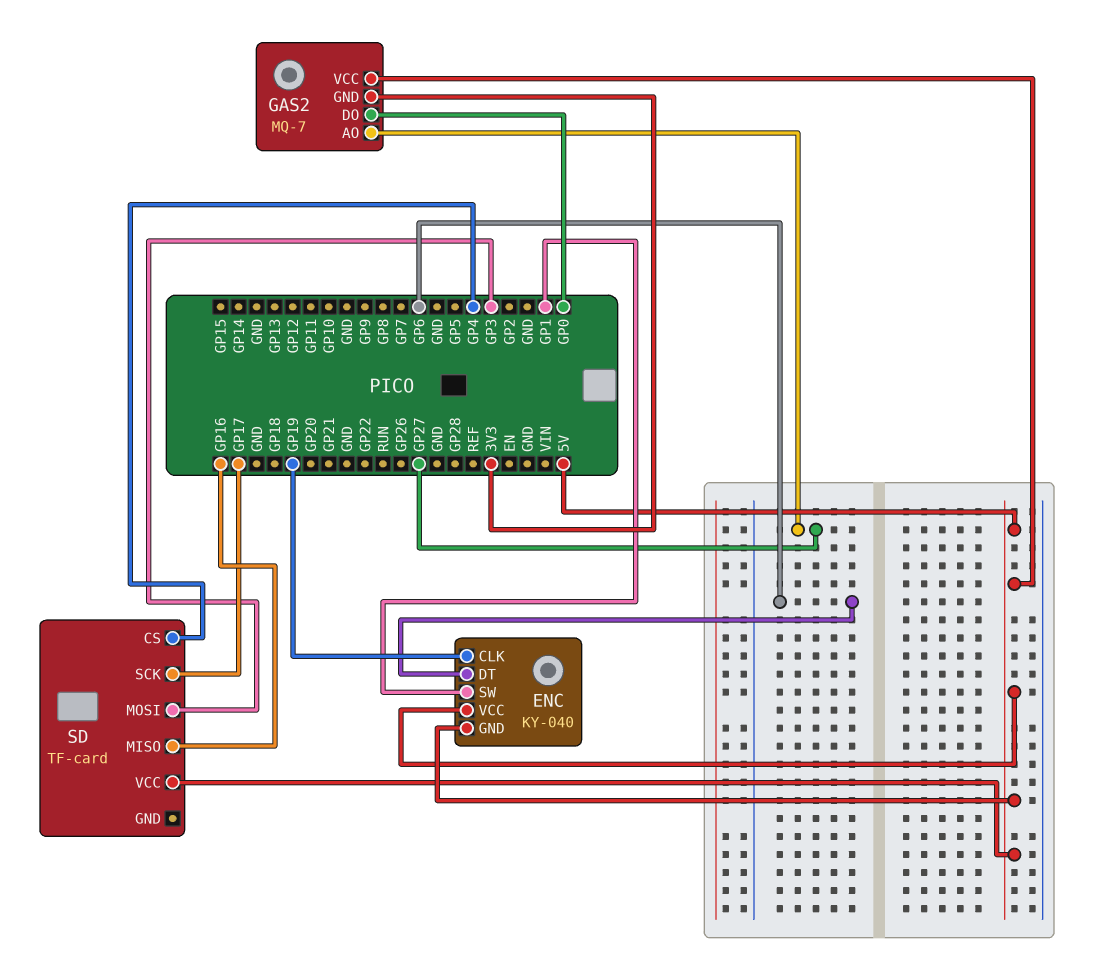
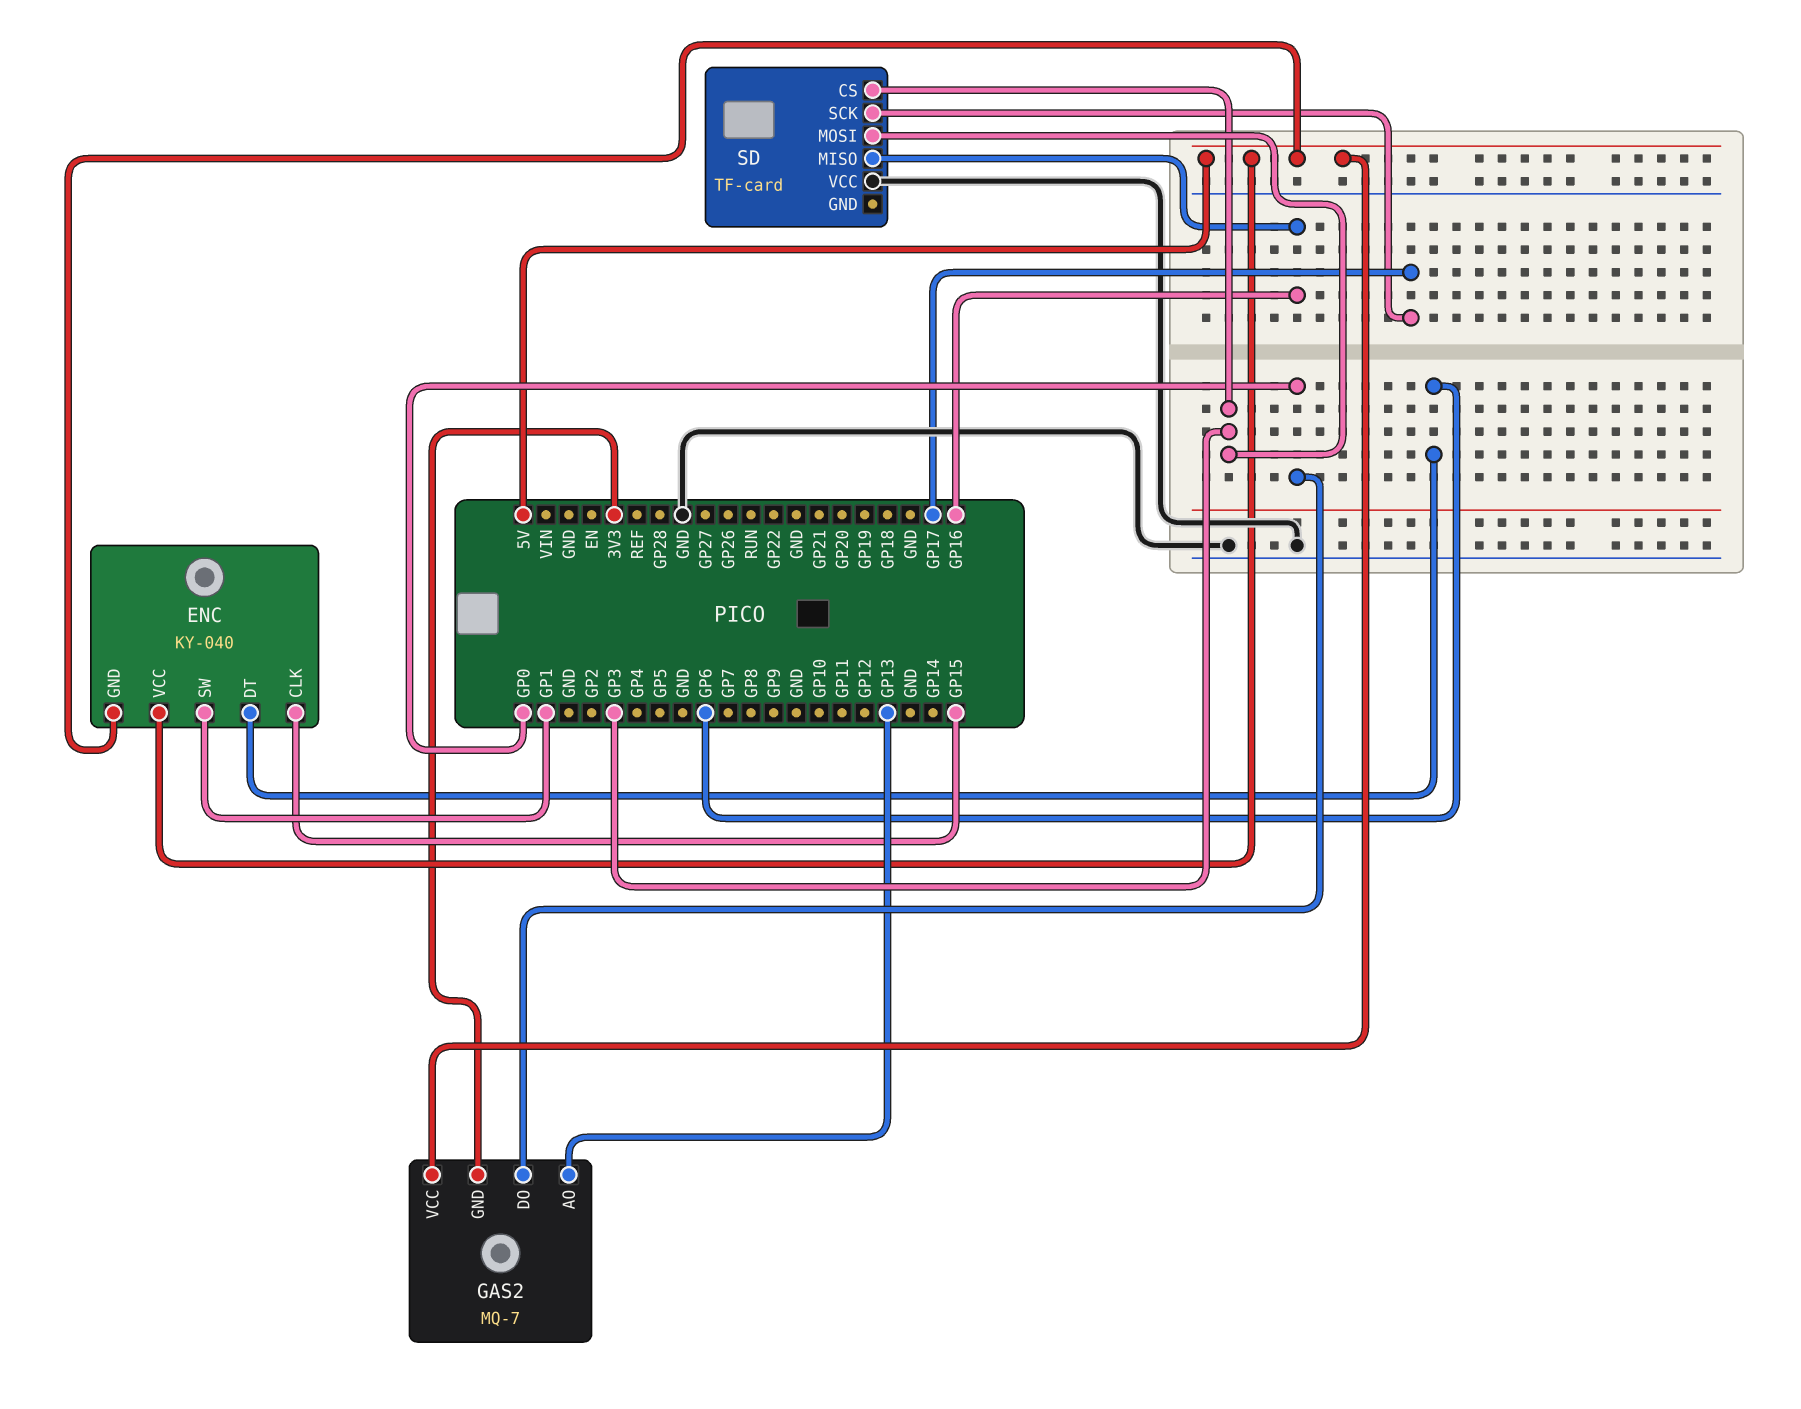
ENC pin CLK: GP19 -> GP15
GAS2 pin AO: GP27 -> GP13
SD pin CS: GP4 -> GP3
SD pin VCC: 5V -> GND

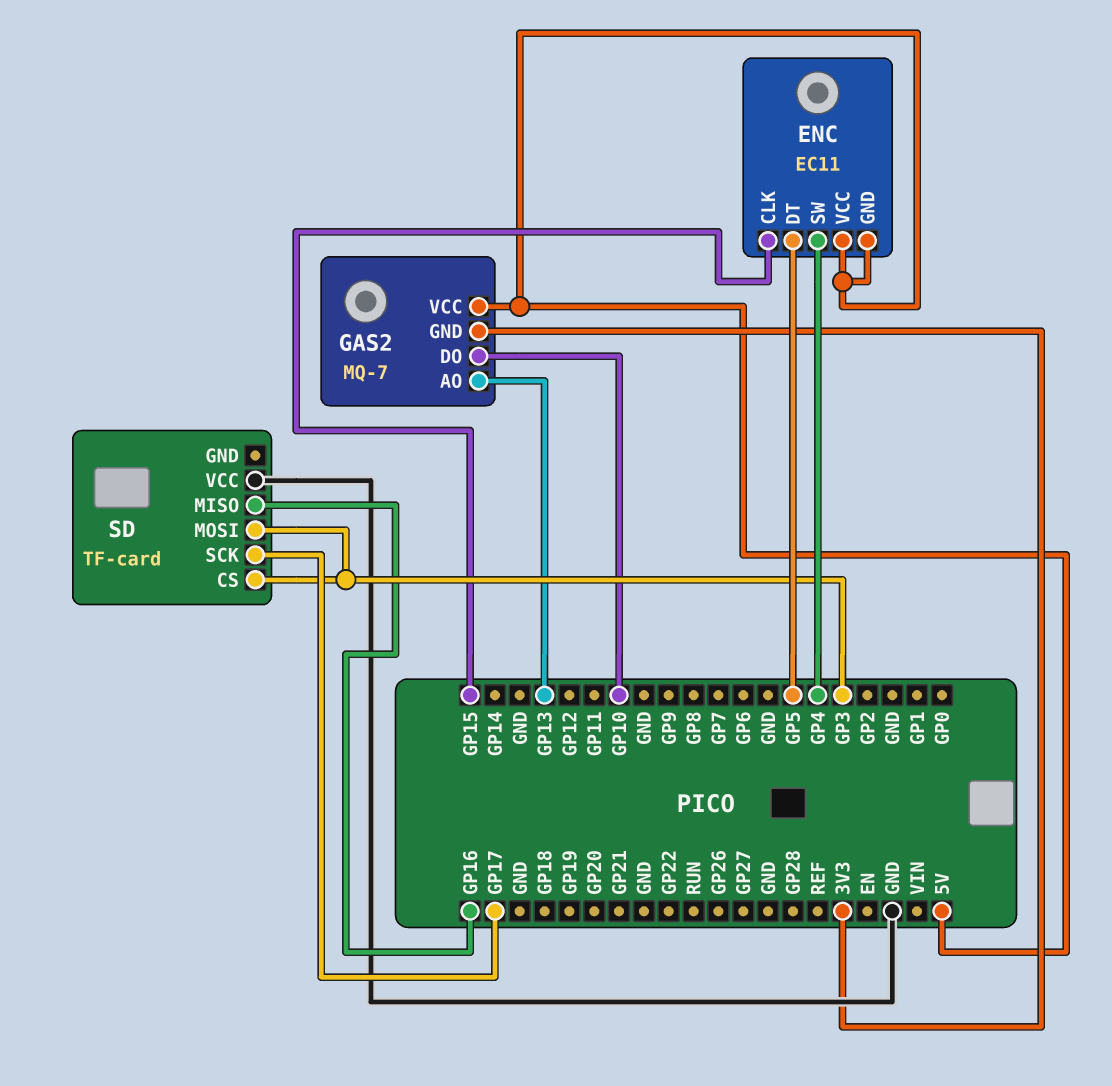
ENC: KY-040 -> EC11
ENC pin DT: GP6 -> GP5
ENC pin SW: GP1 -> GP4
GAS2 pin DO: GP0 -> GP10

